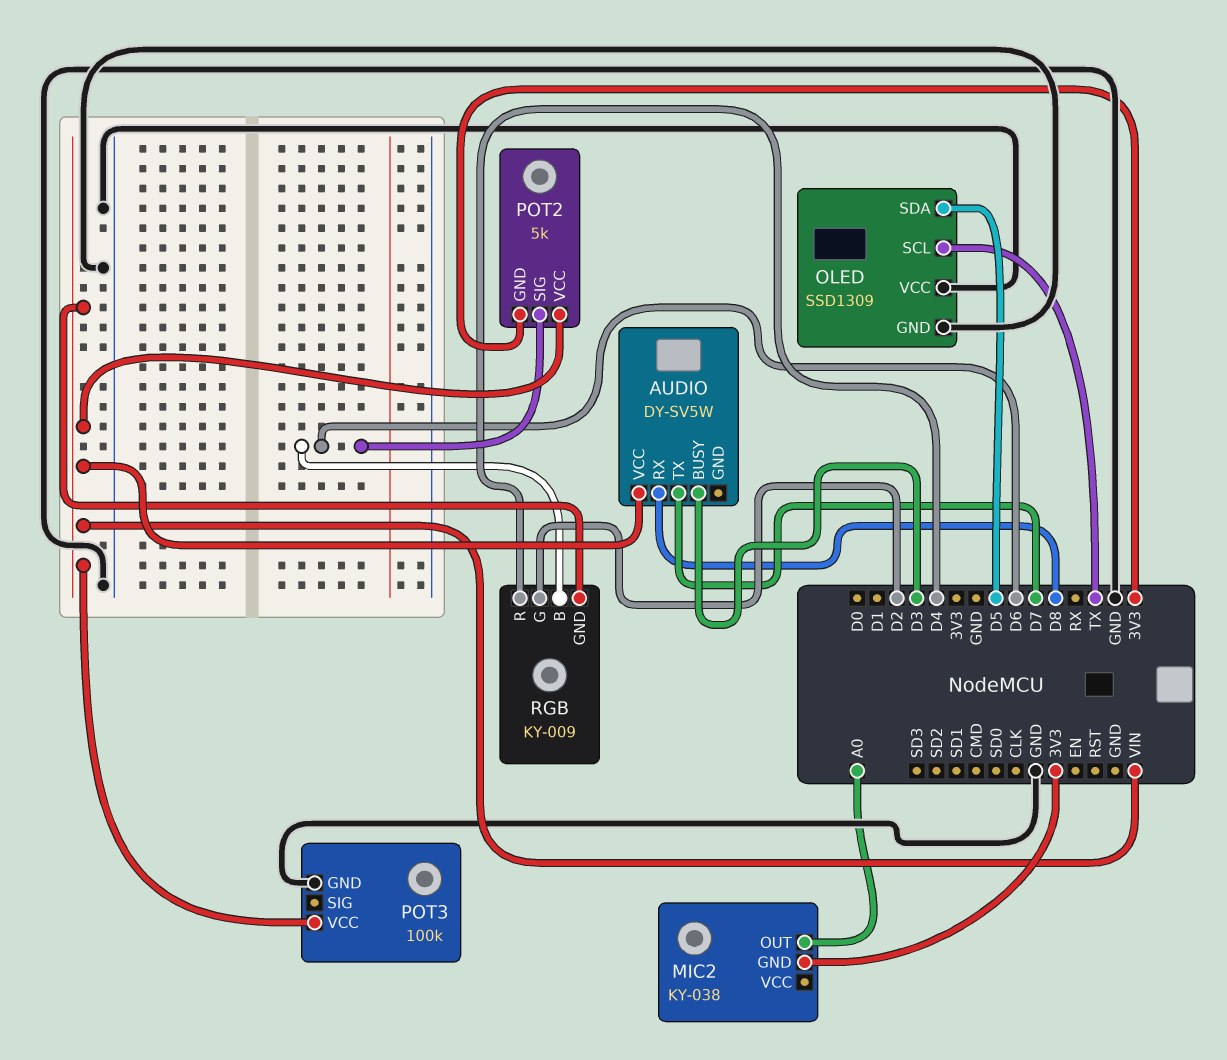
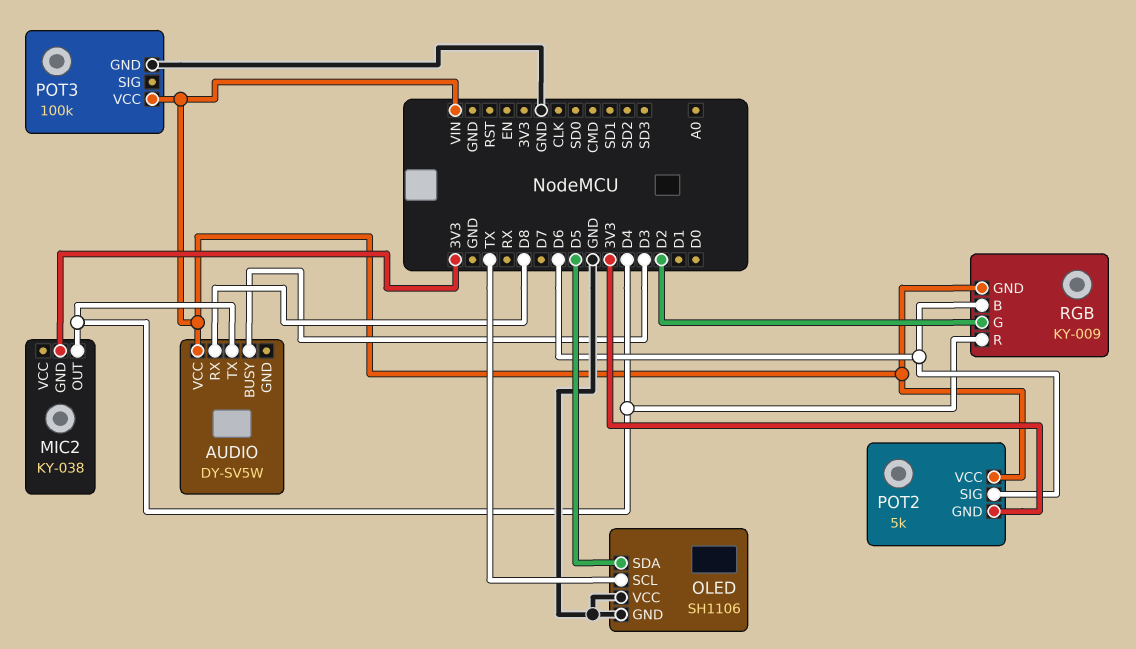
AUDIO pin TX: D7 -> D4
MIC2 pin OUT: A0 -> D4
OLED: SSD1309 -> SH1106

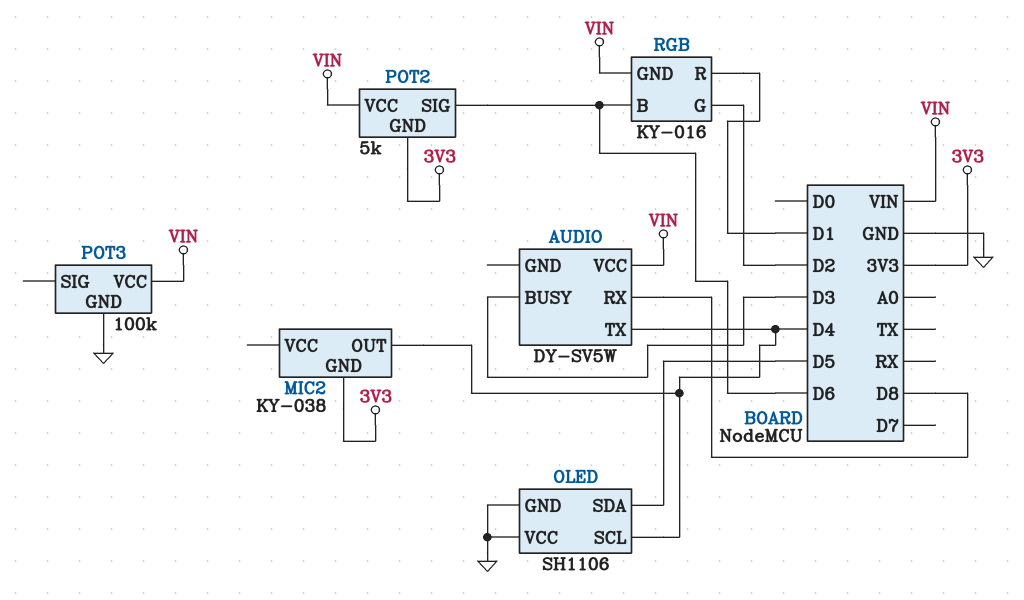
OLED pin SCL: TX -> D4
RGB: KY-009 -> KY-016
RGB pin R: D4 -> D1

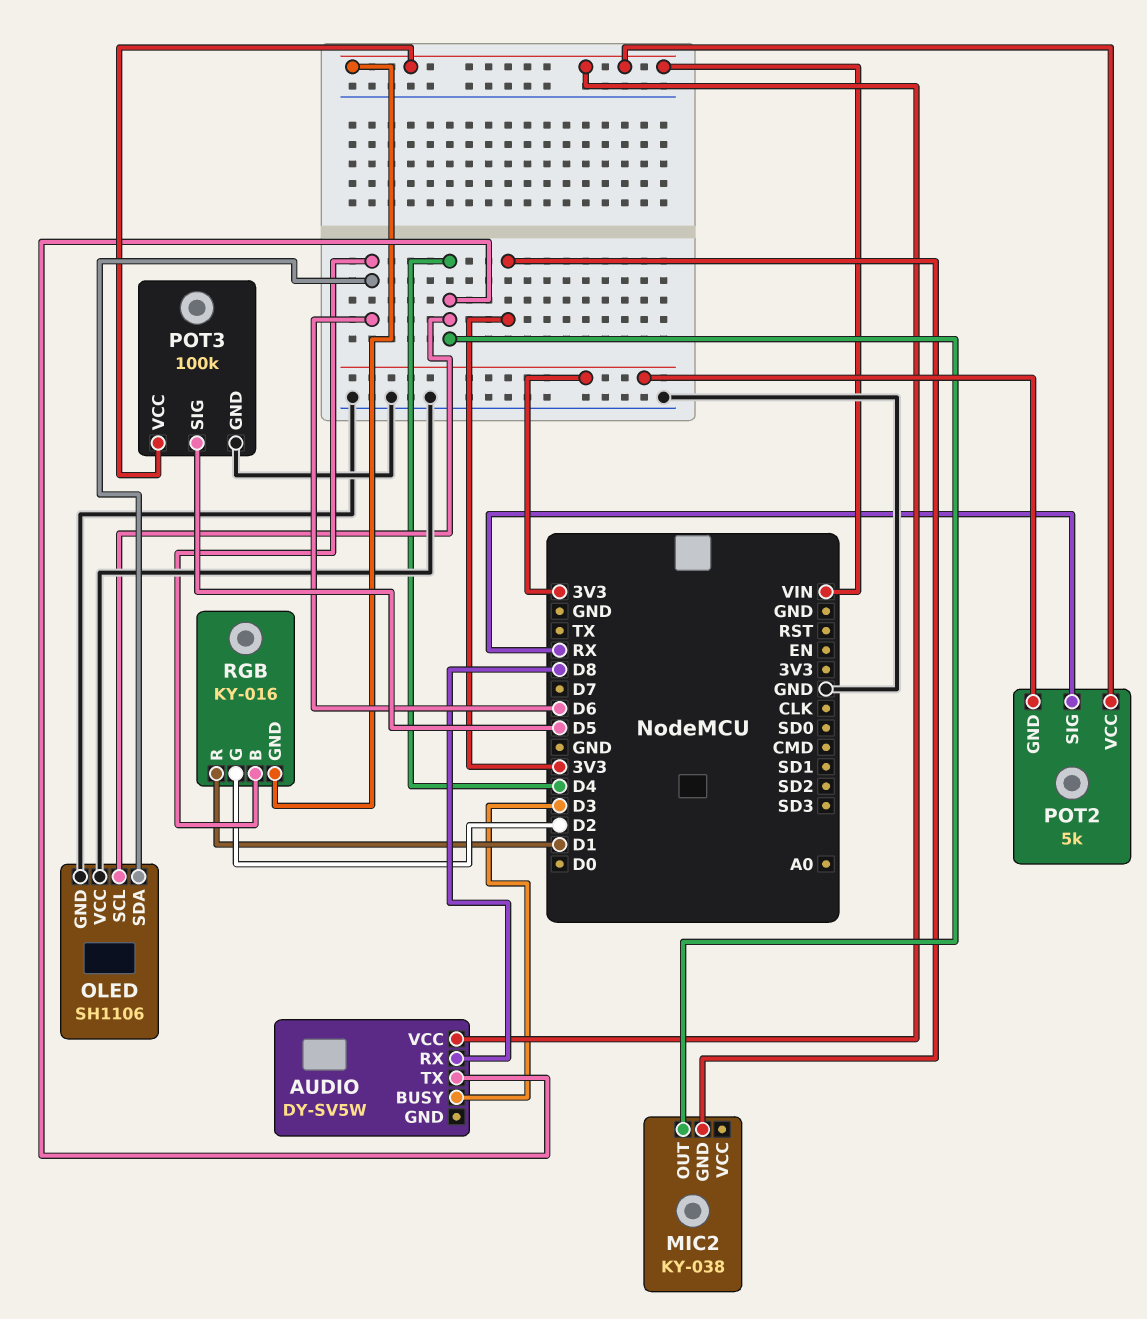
OLED pin SDA: D5 -> D6
POT2 pin SIG: D6 -> RX
POT3 pin SIG: none -> D5

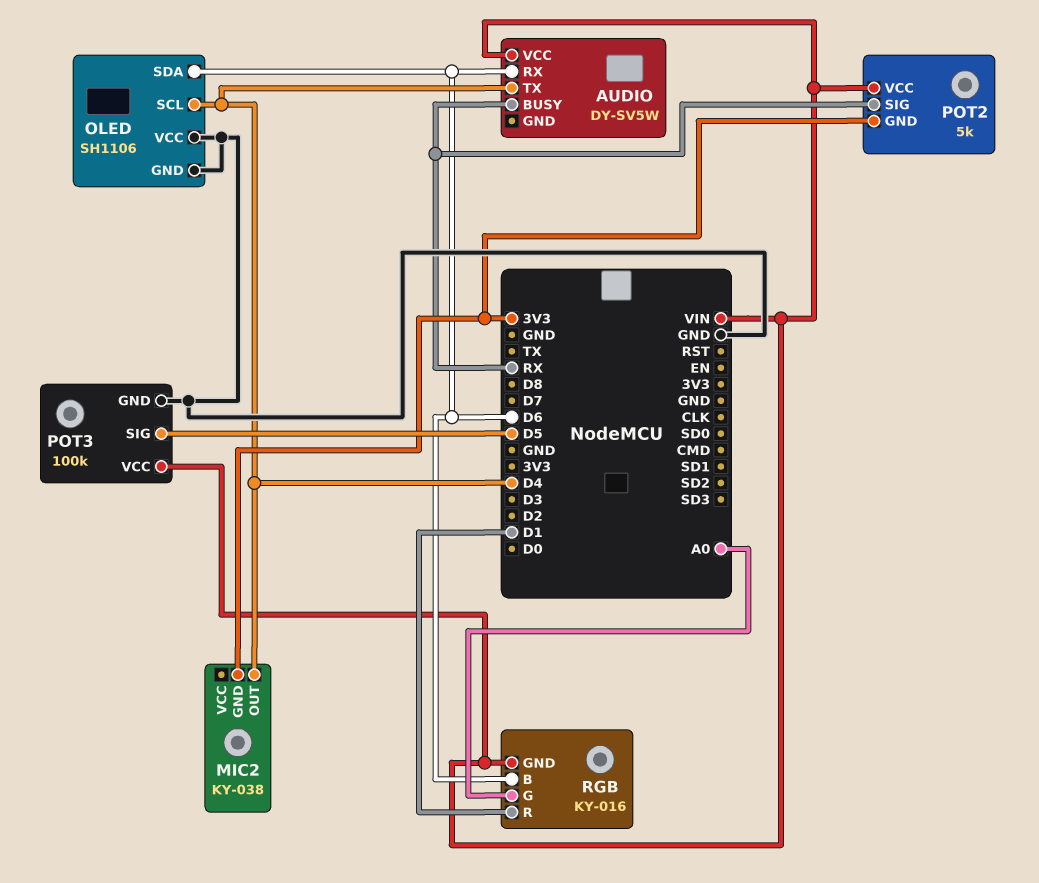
AUDIO pin BUSY: D3 -> RX
AUDIO pin RX: D8 -> D6
RGB pin G: D2 -> A0

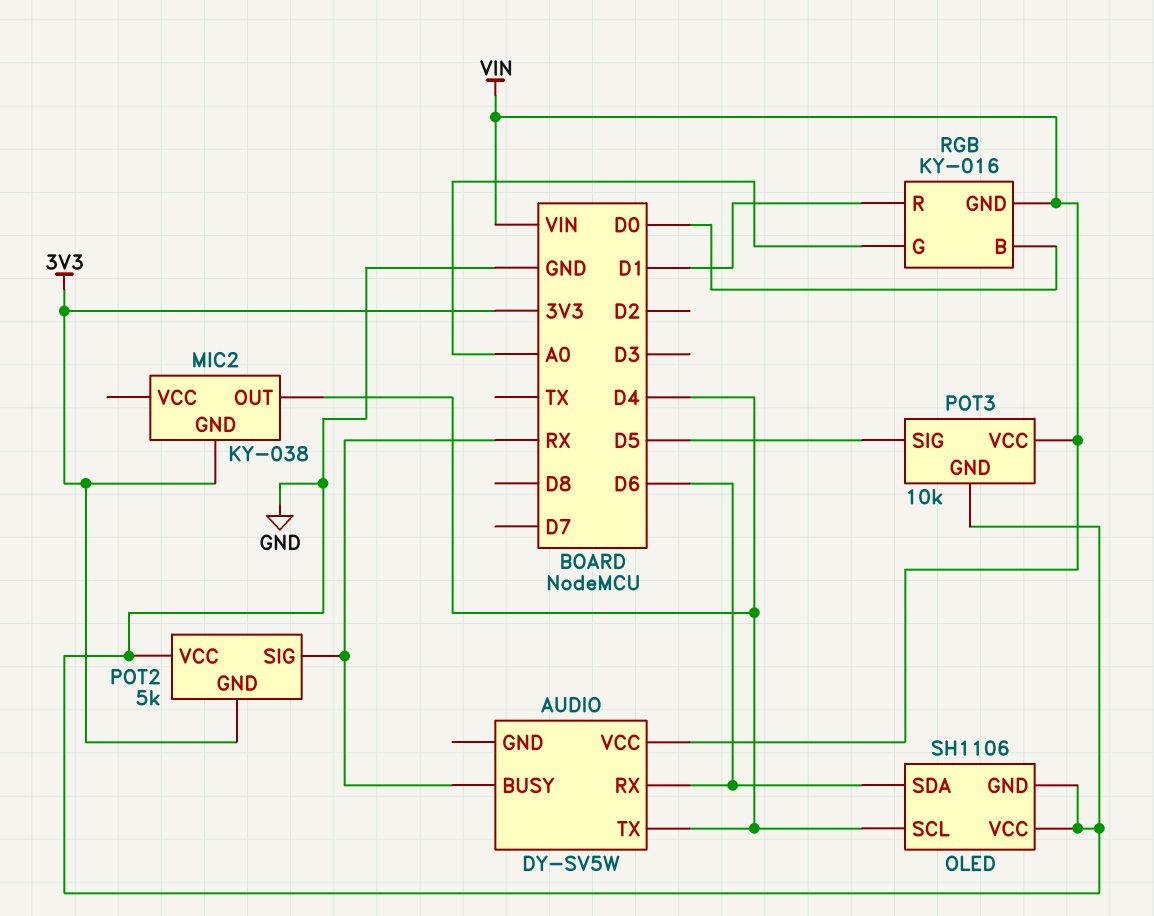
POT2 pin VCC: VIN -> GND
POT3: 100k -> 10k
RGB pin B: D6 -> D0

